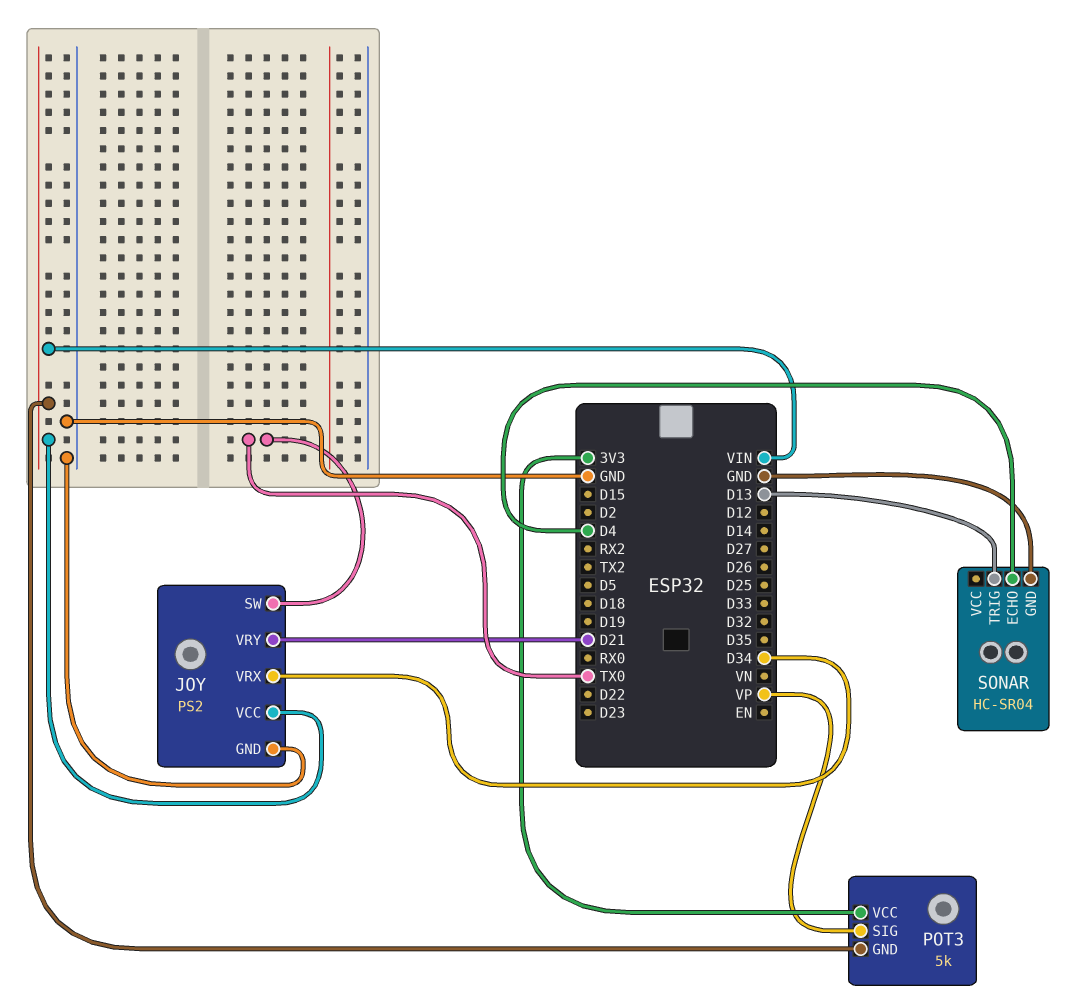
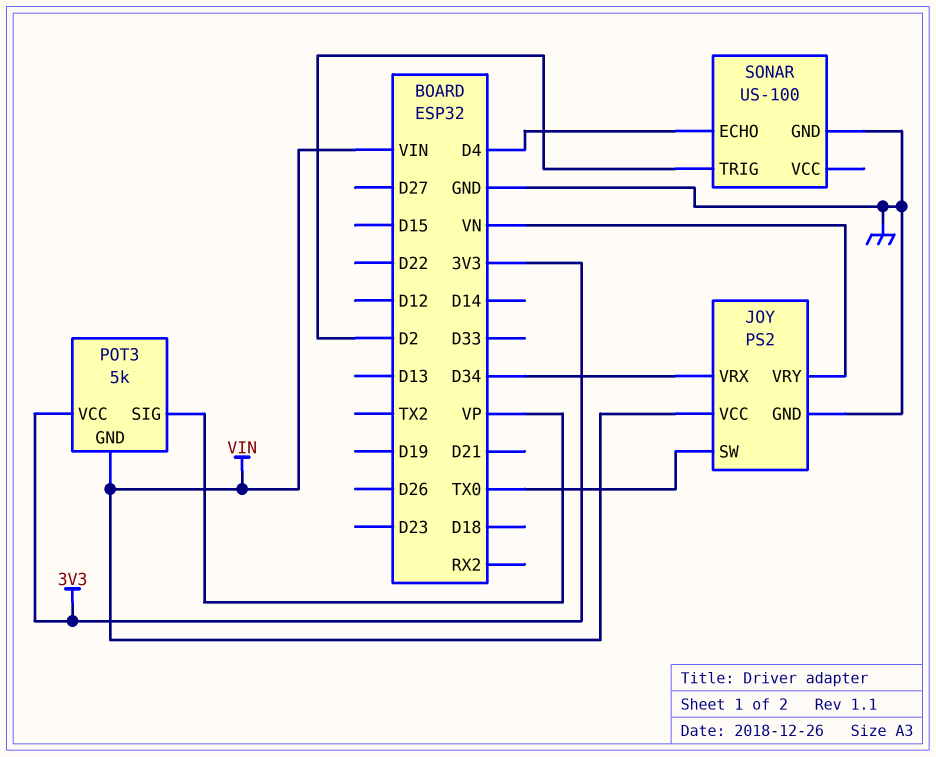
JOY pin VRY: D21 -> VN
SONAR: HC-SR04 -> US-100
SONAR pin TRIG: D13 -> D2

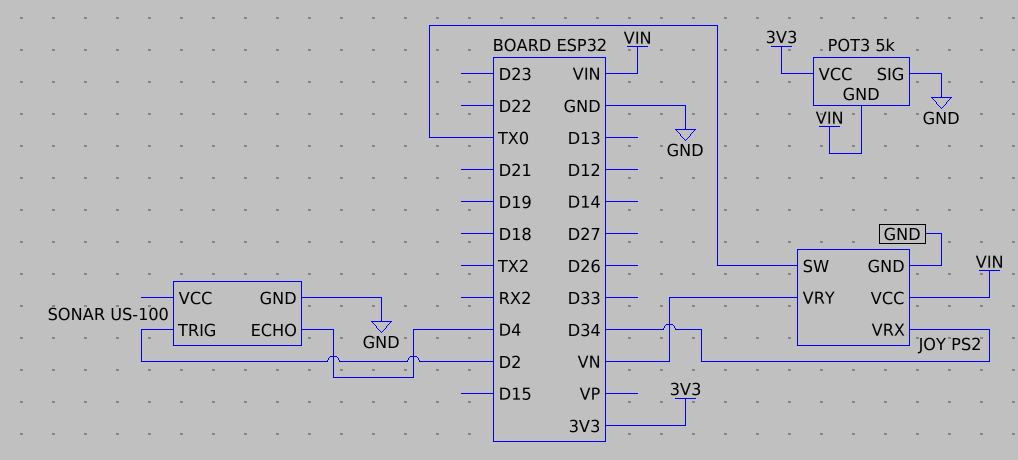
POT3 pin SIG: VP -> GND

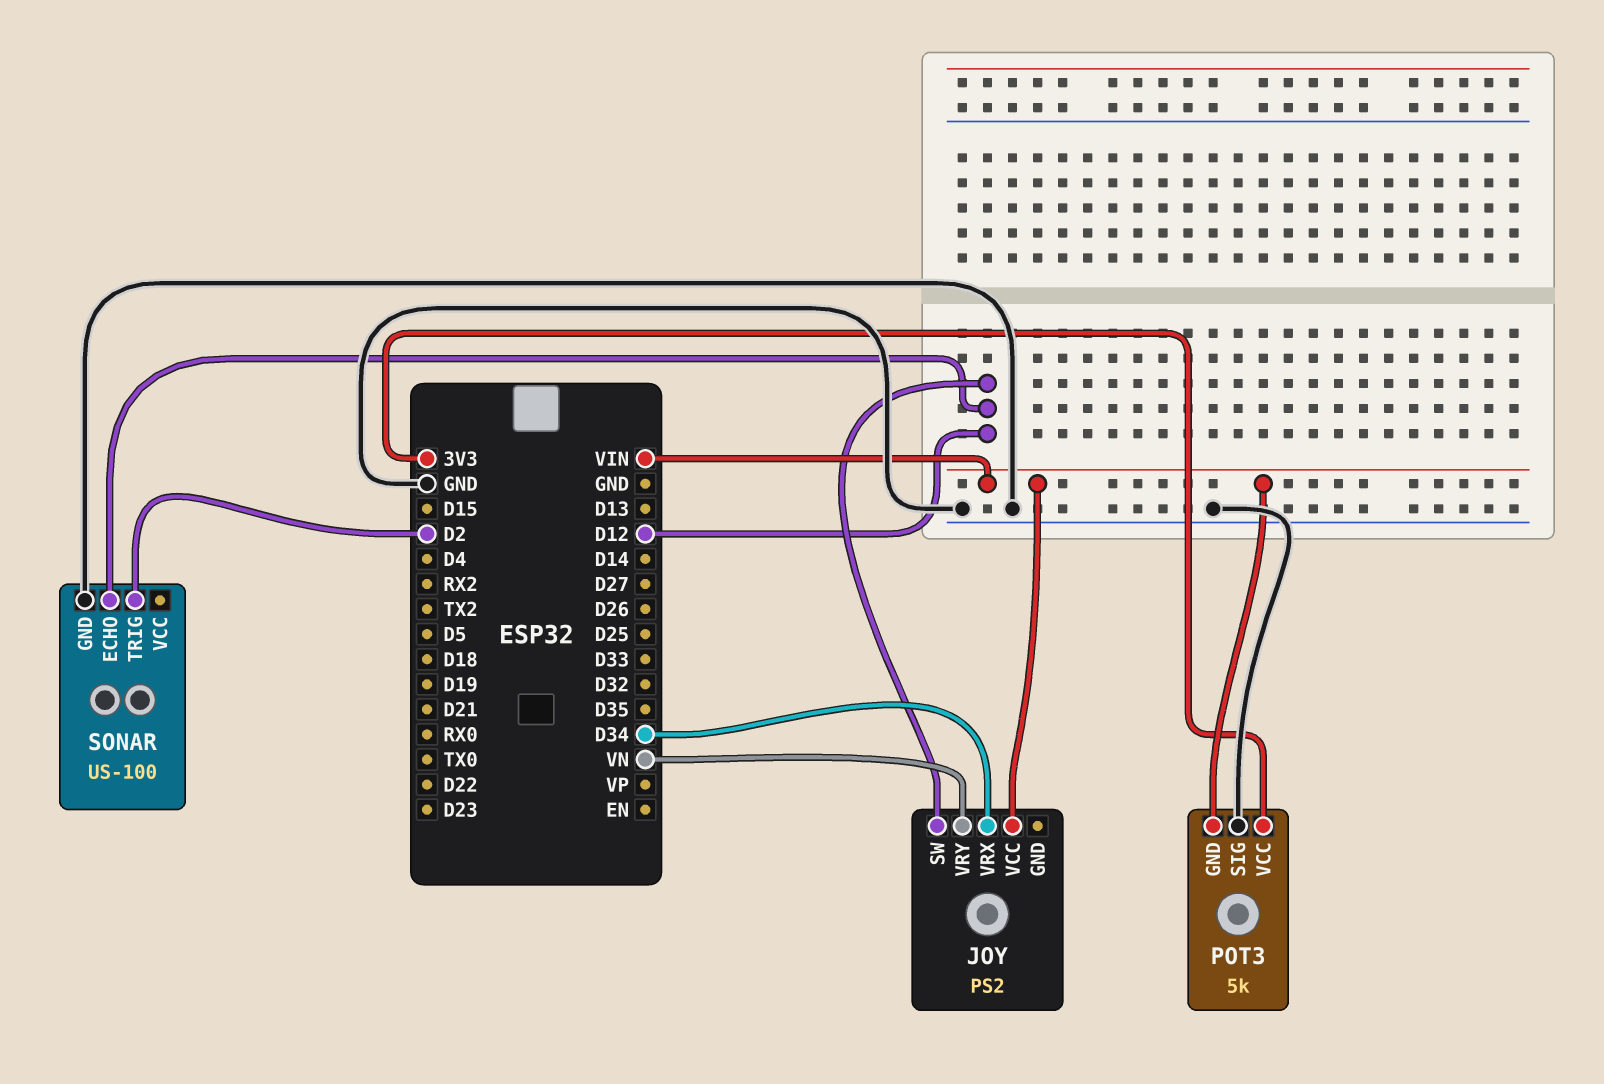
JOY pin GND: GND -> none
JOY pin SW: TX0 -> D12
SONAR pin ECHO: D4 -> D12

